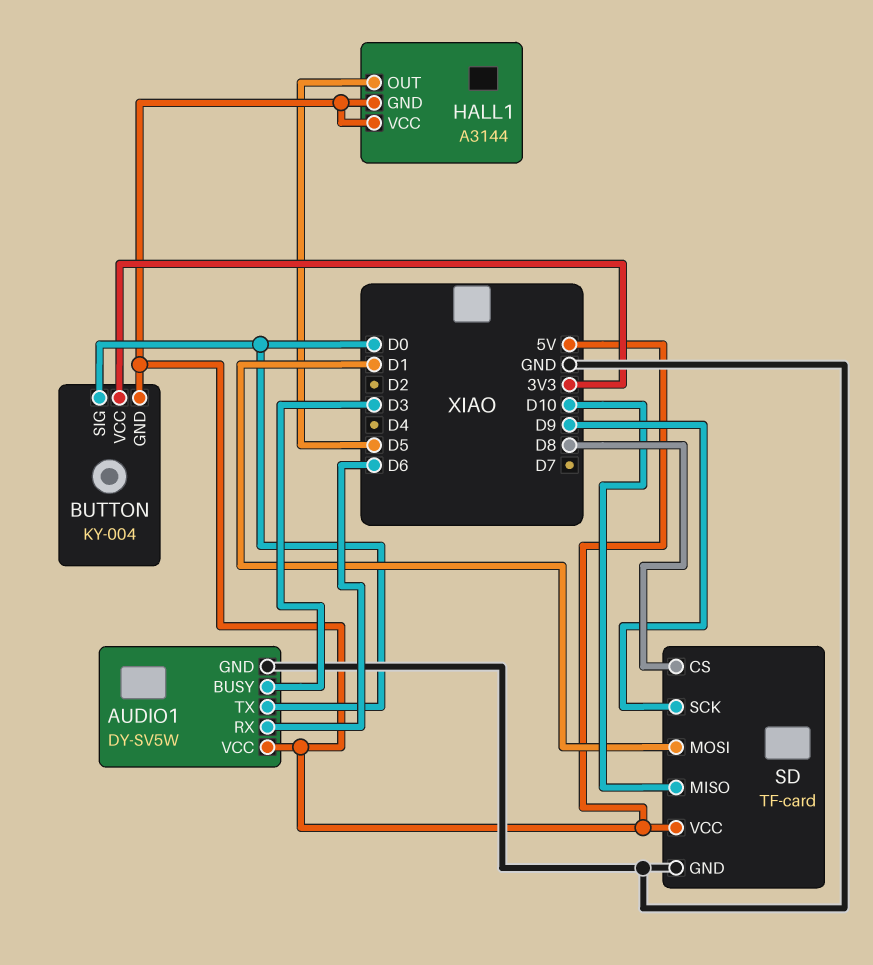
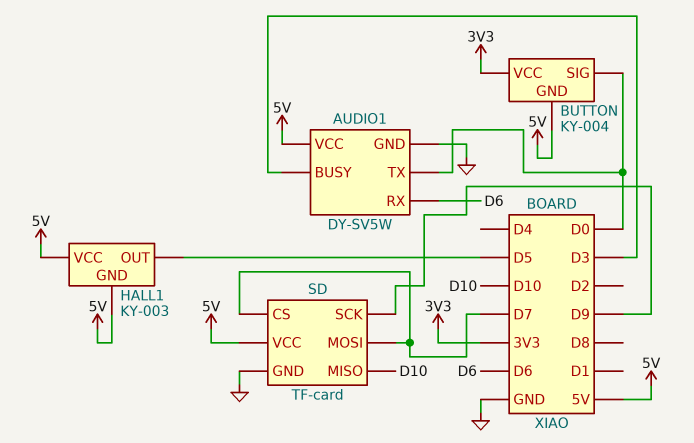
HALL1: A3144 -> KY-003
SD pin CS: D8 -> D7
SD pin MOSI: D1 -> D7

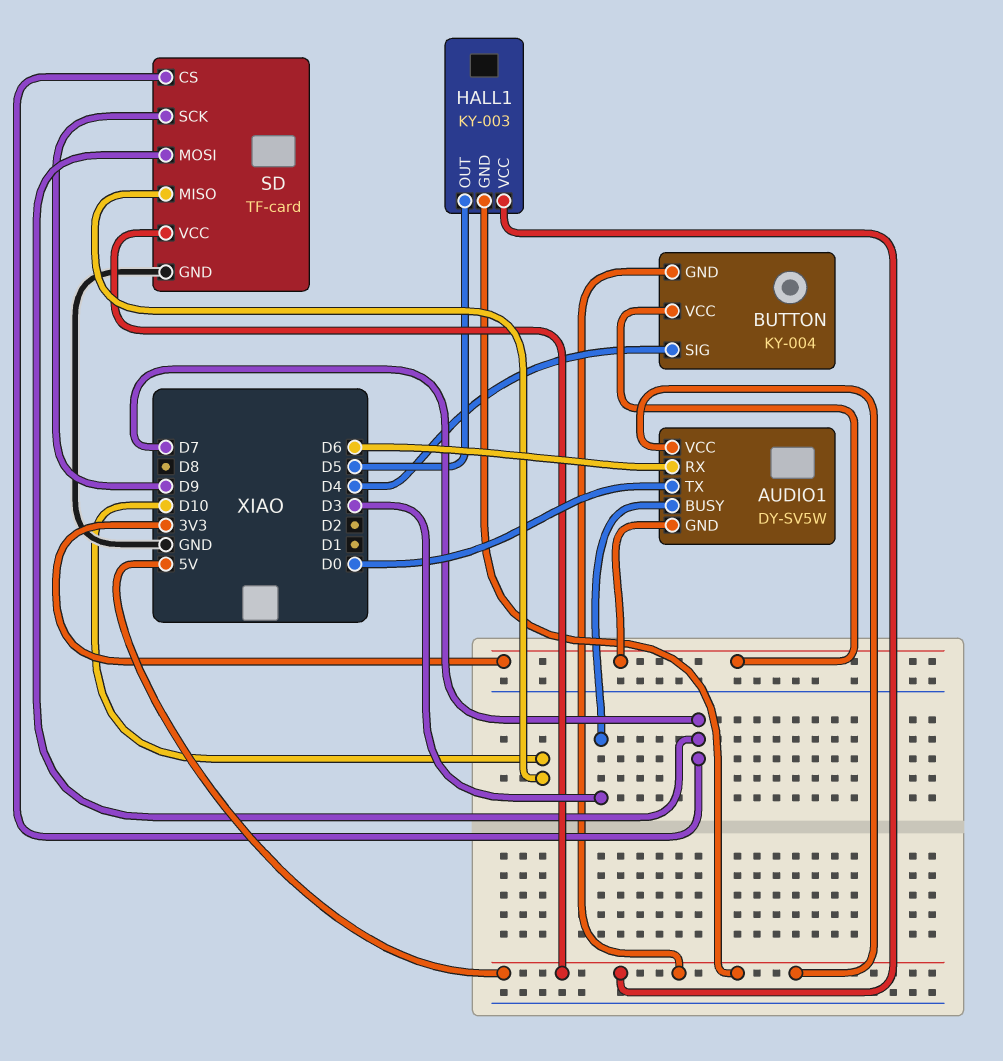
AUDIO1 pin GND: GND -> 3V3
BUTTON pin SIG: D0 -> D4

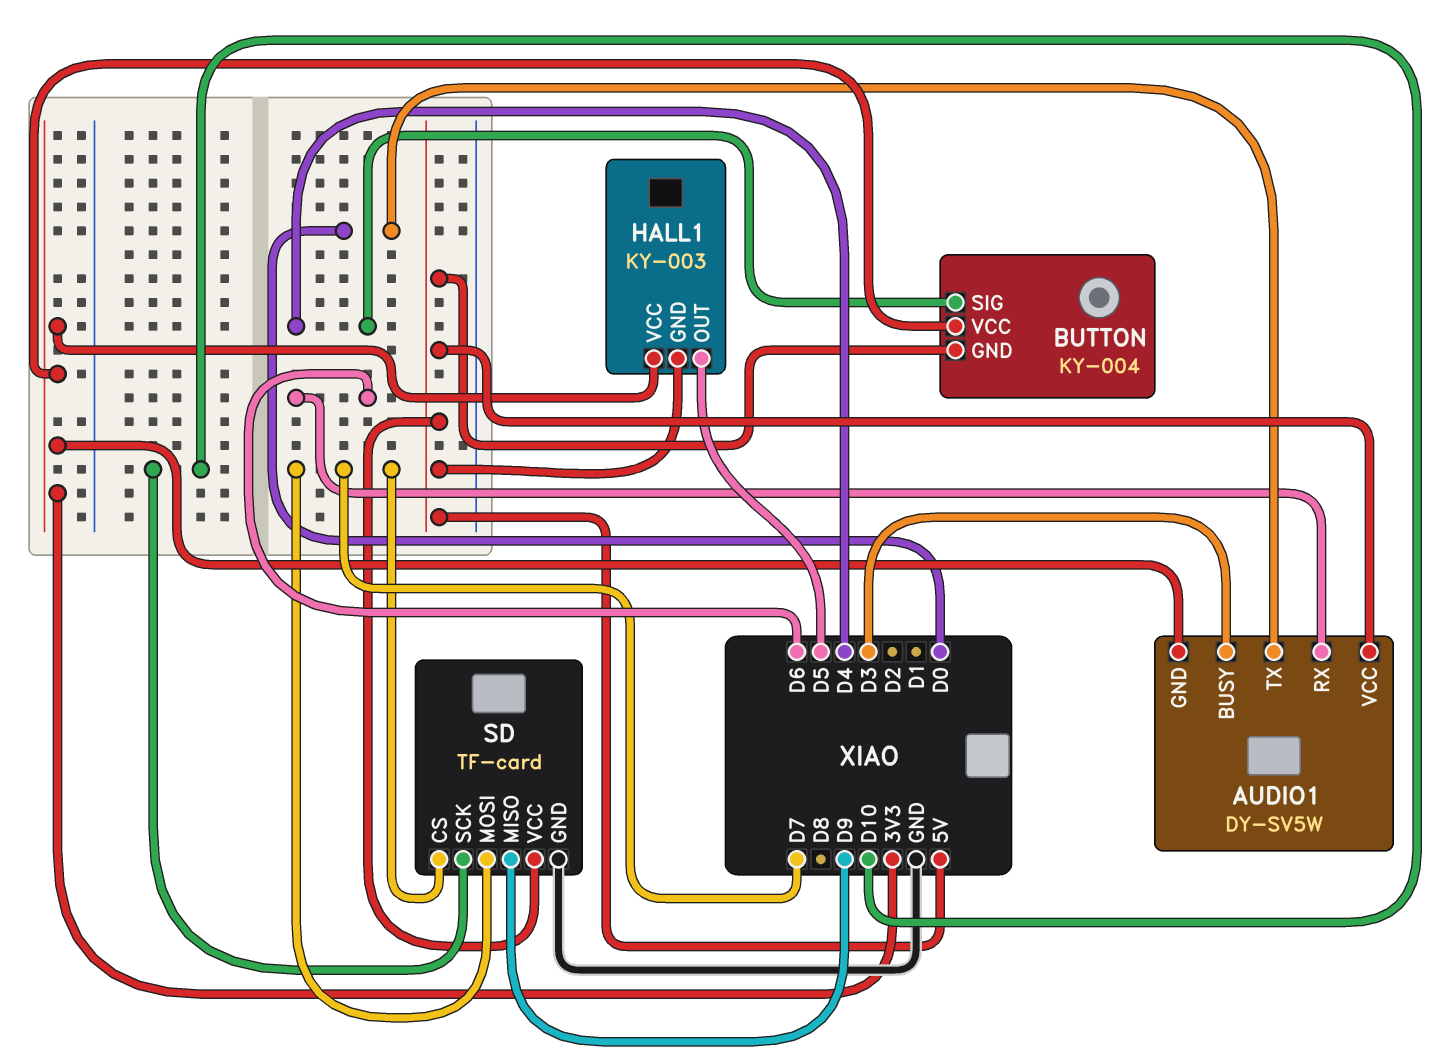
HALL1 pin VCC: 5V -> 3V3
SD pin MISO: D10 -> D9
SD pin SCK: D9 -> D10

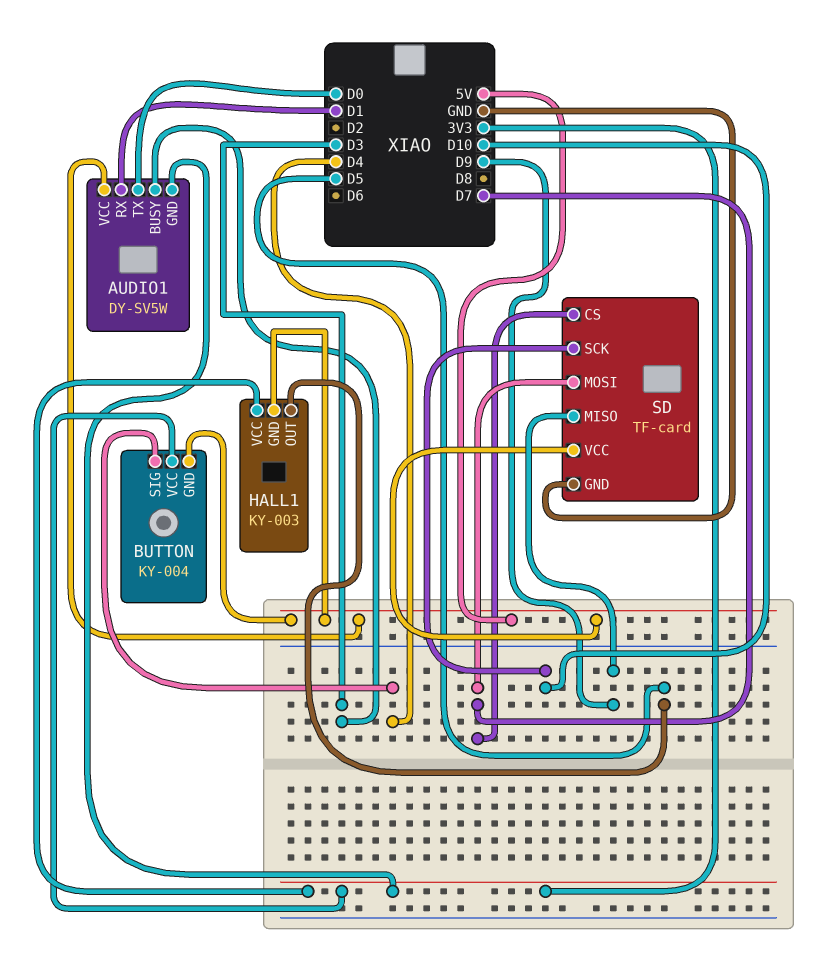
AUDIO1 pin RX: D6 -> D1

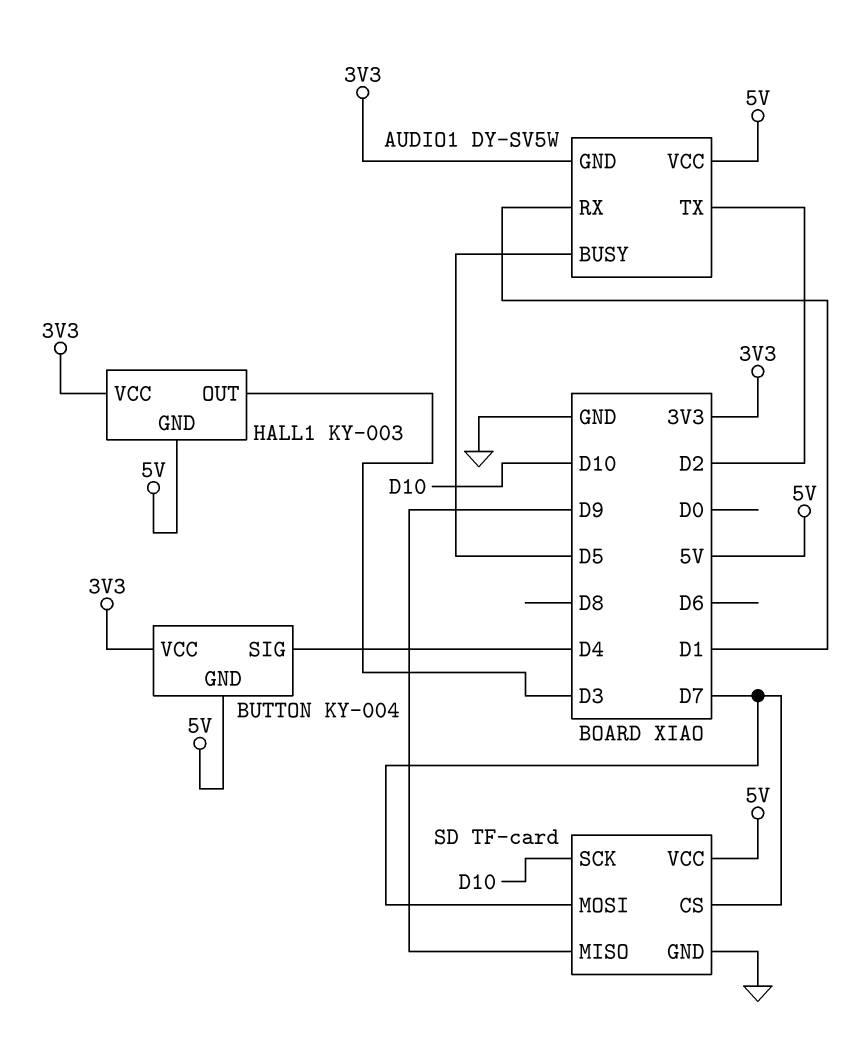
AUDIO1 pin BUSY: D3 -> D5
AUDIO1 pin TX: D0 -> D2
HALL1 pin OUT: D5 -> D3

